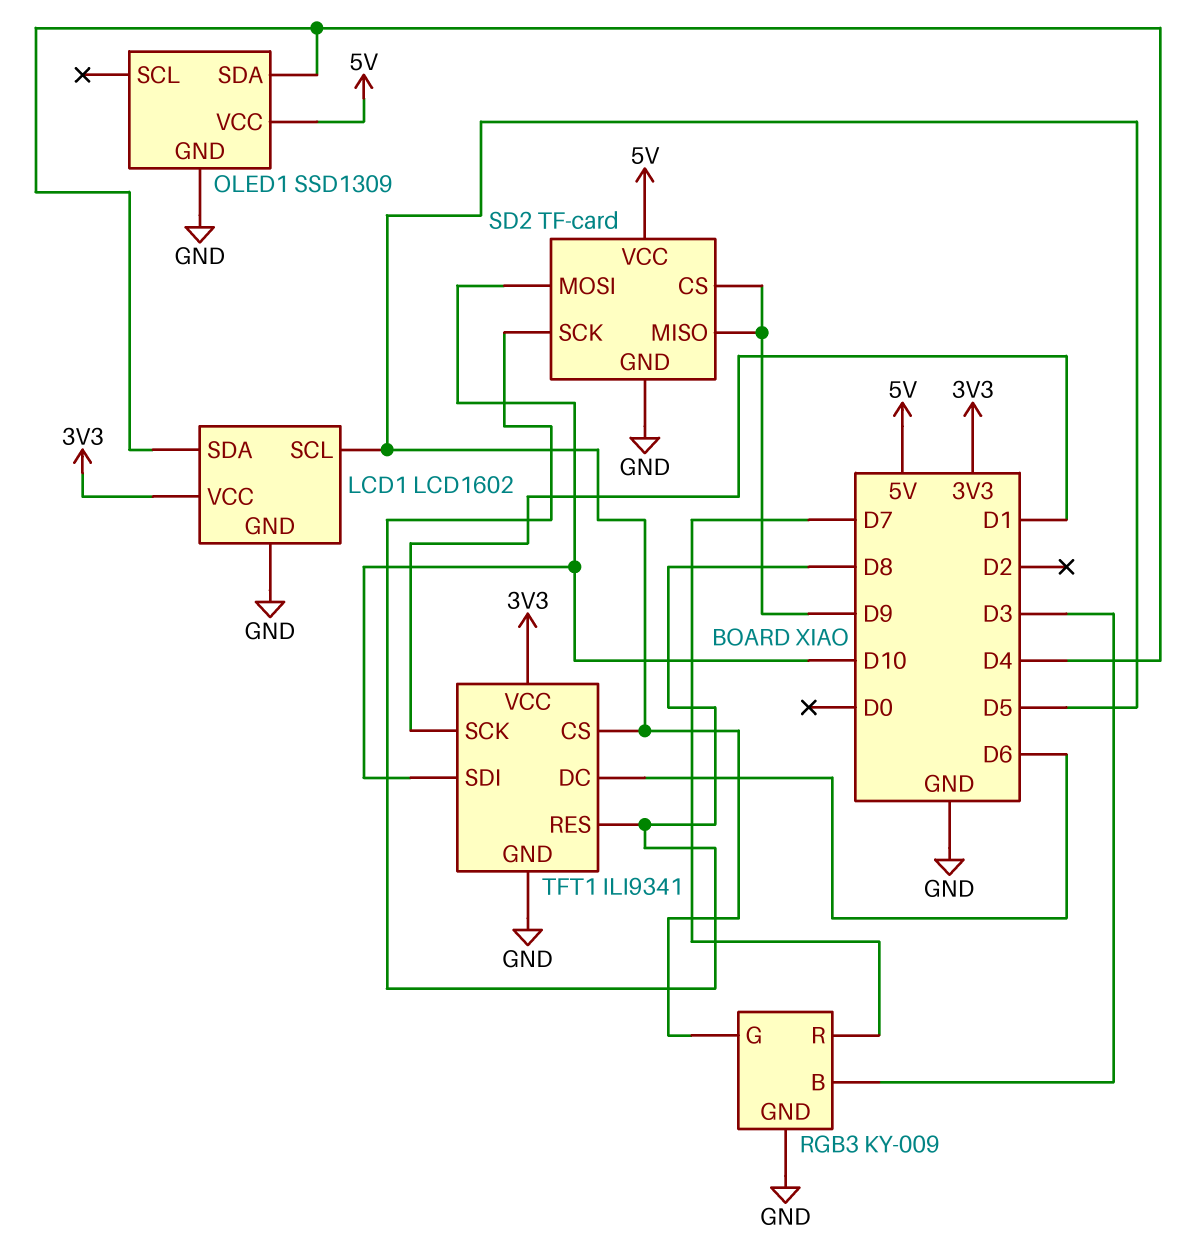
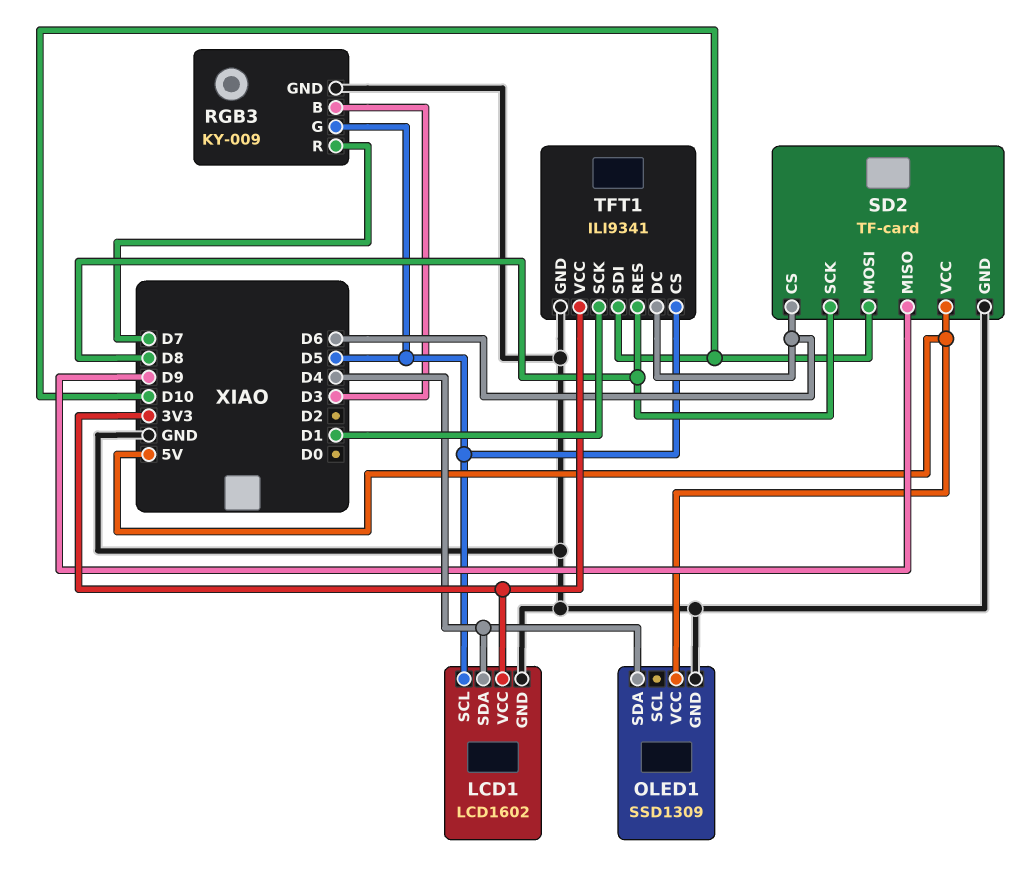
SD2 pin CS: D9 -> D6

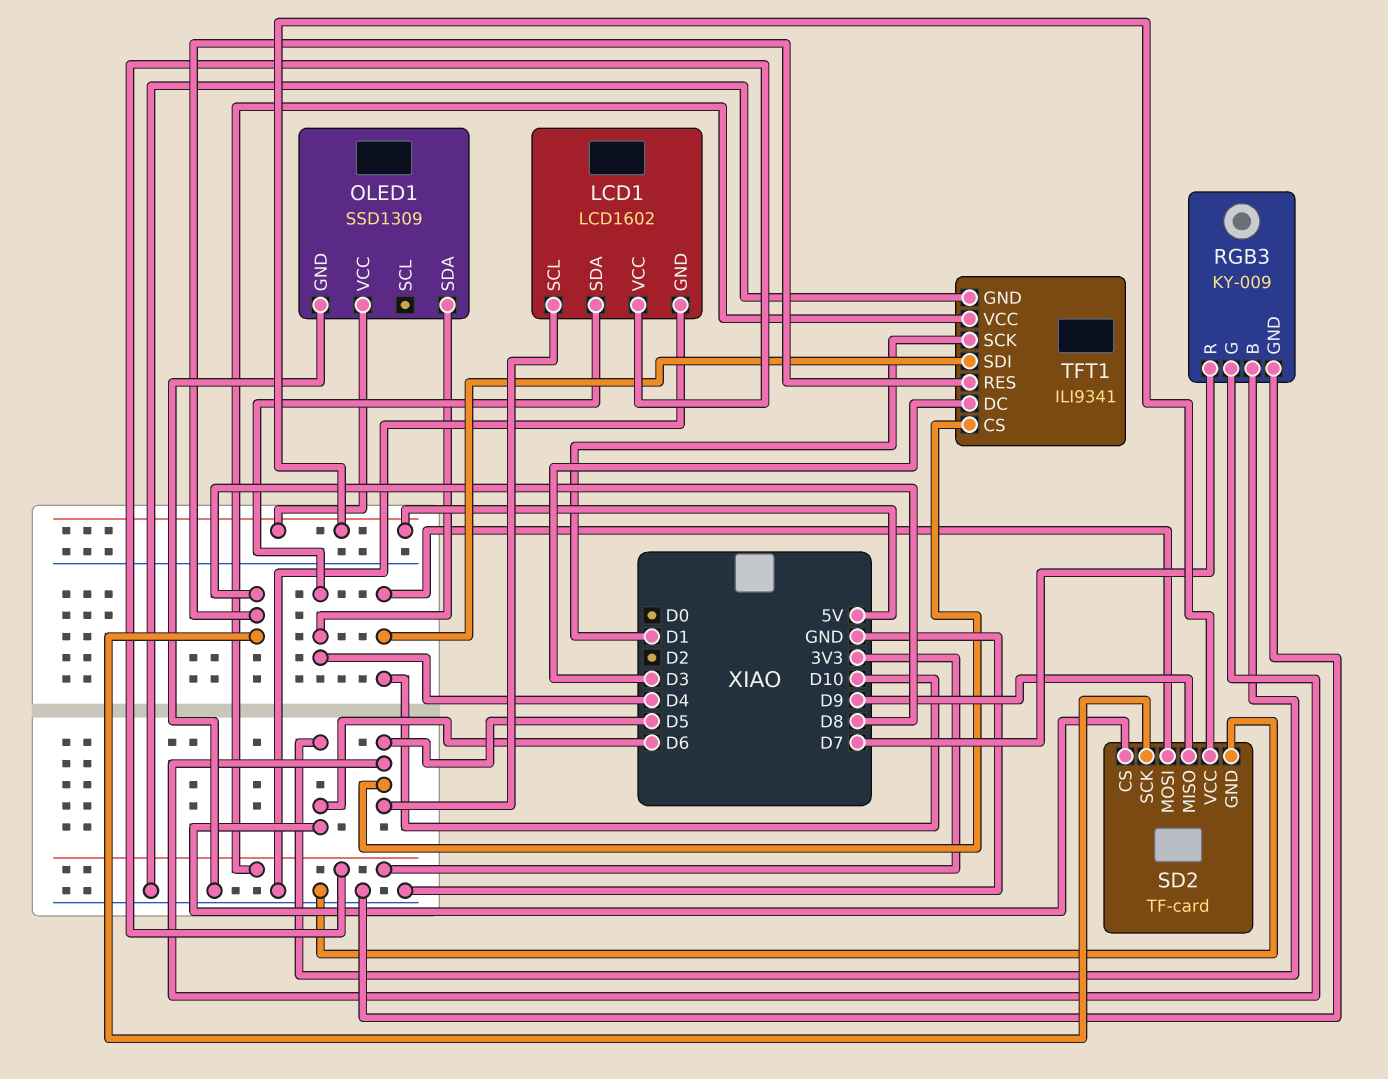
RGB3 pin B: D3 -> D6
TFT1 pin DC: D6 -> D3

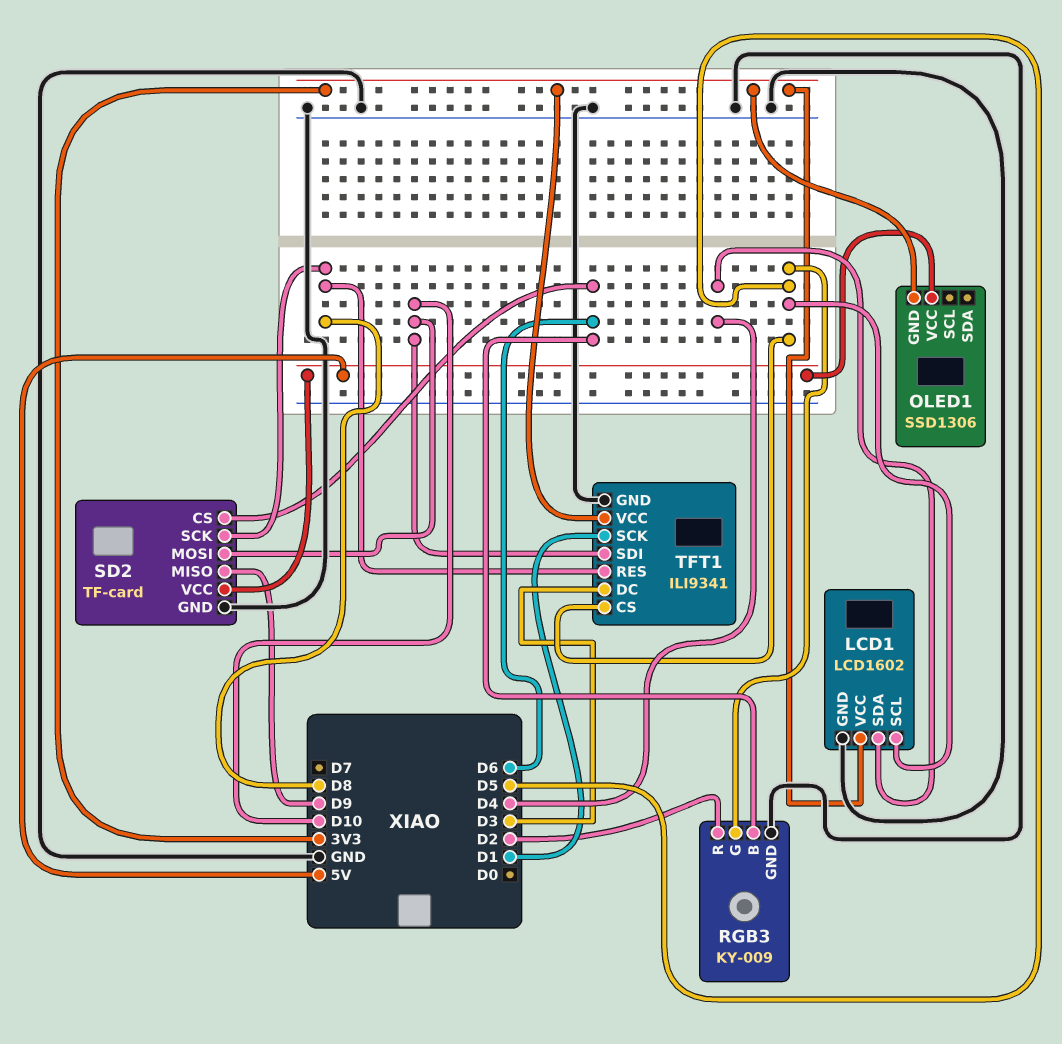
OLED1: SSD1309 -> SSD1306
OLED1 pin GND: GND -> 3V3
OLED1 pin SDA: D4 -> none
RGB3 pin R: D7 -> D2

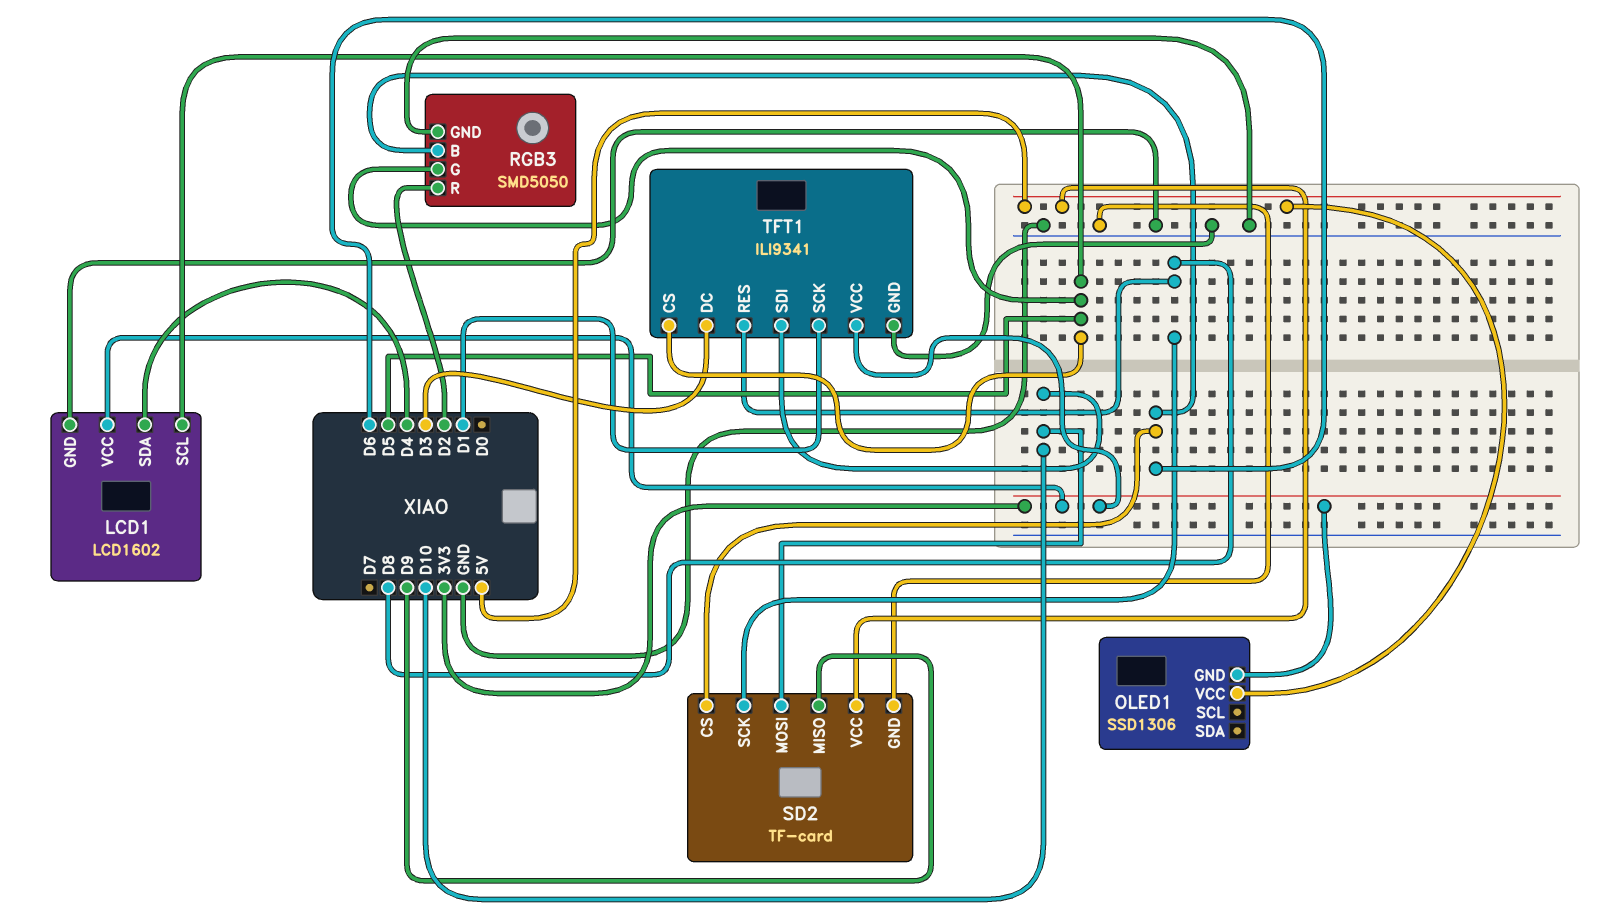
RGB3: KY-009 -> SMD5050

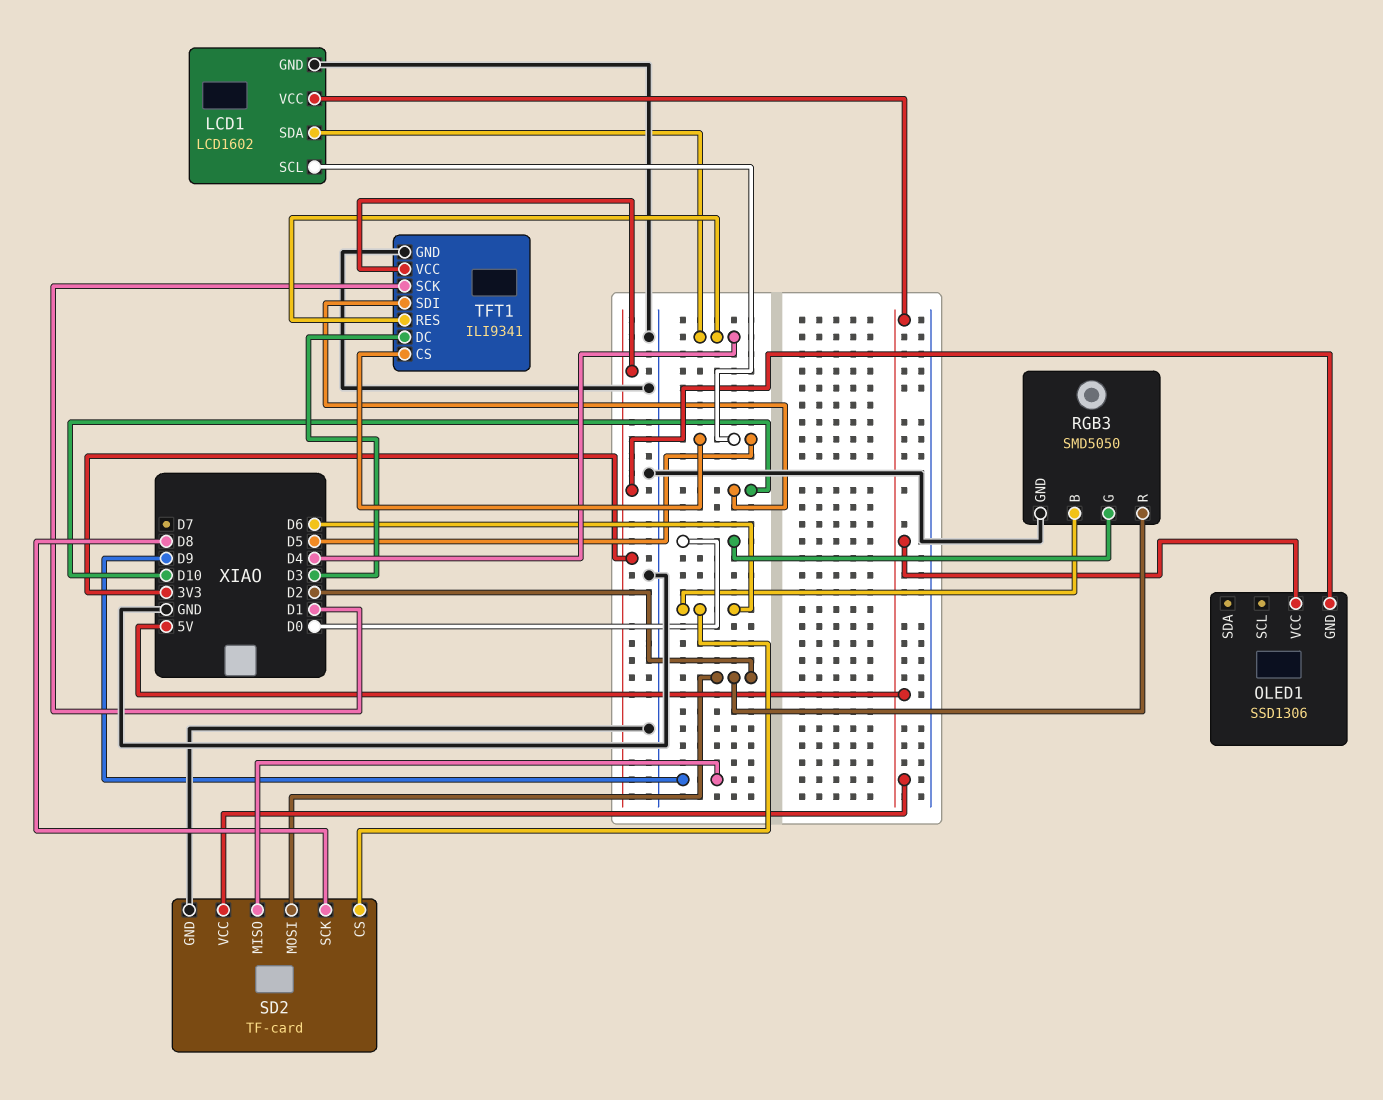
LCD1 pin VCC: 3V3 -> 5V
RGB3 pin G: D5 -> D0
SD2 pin MOSI: D10 -> D2
TFT1 pin RES: D8 -> D4

